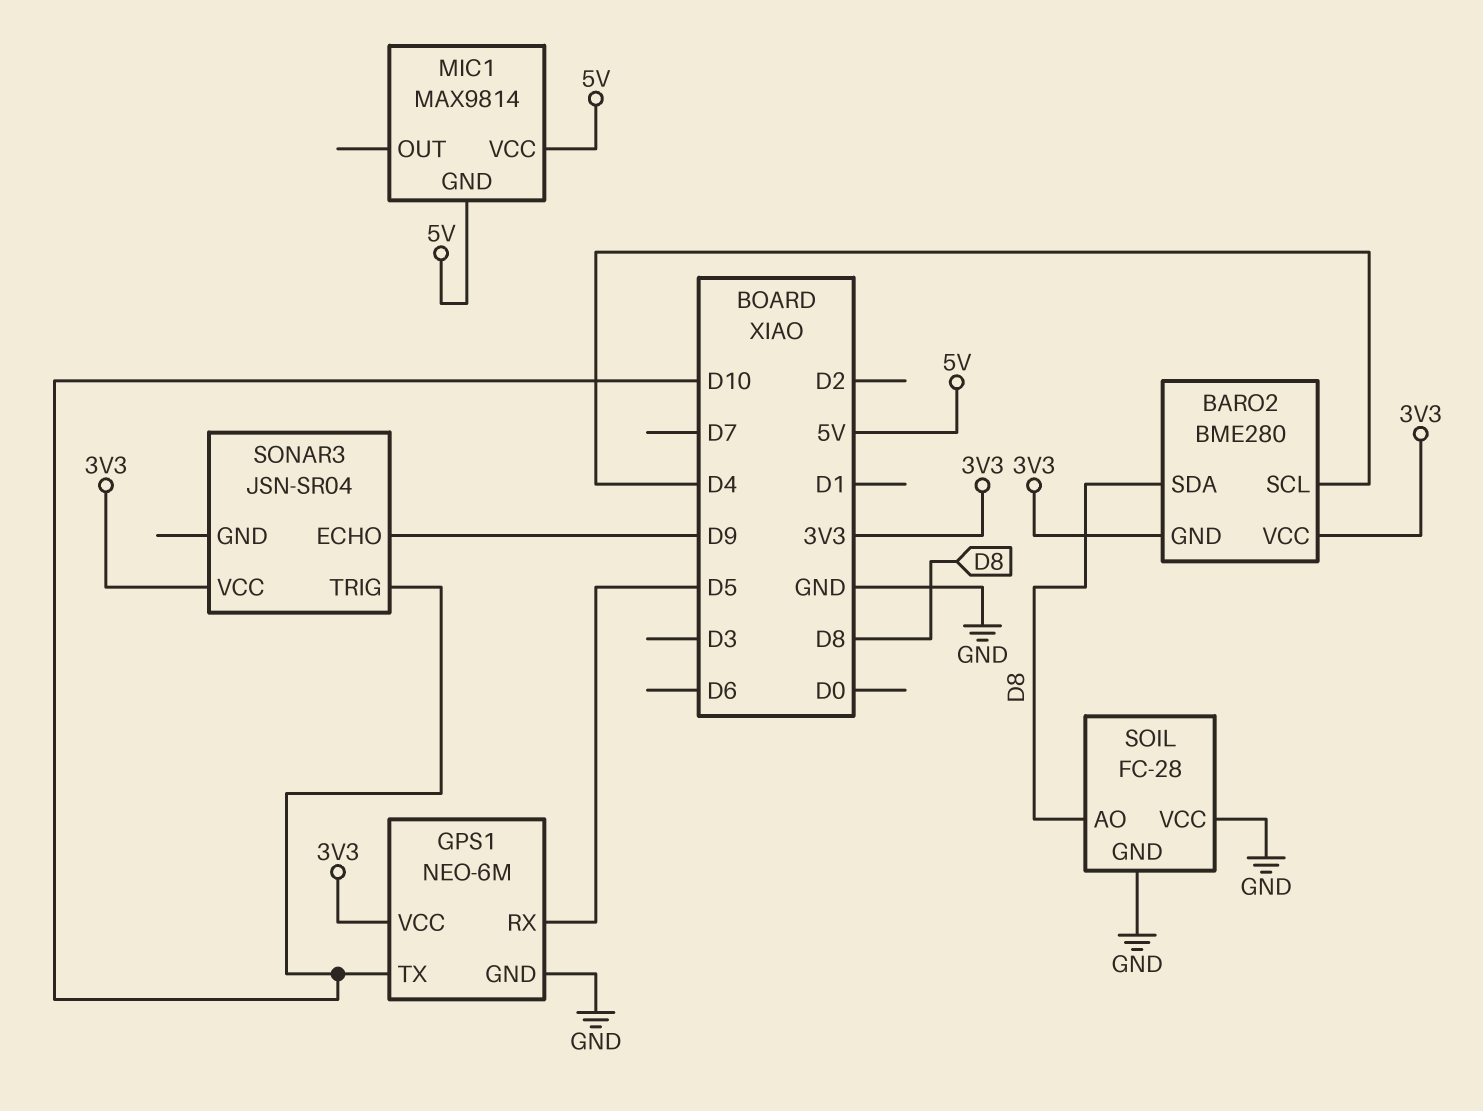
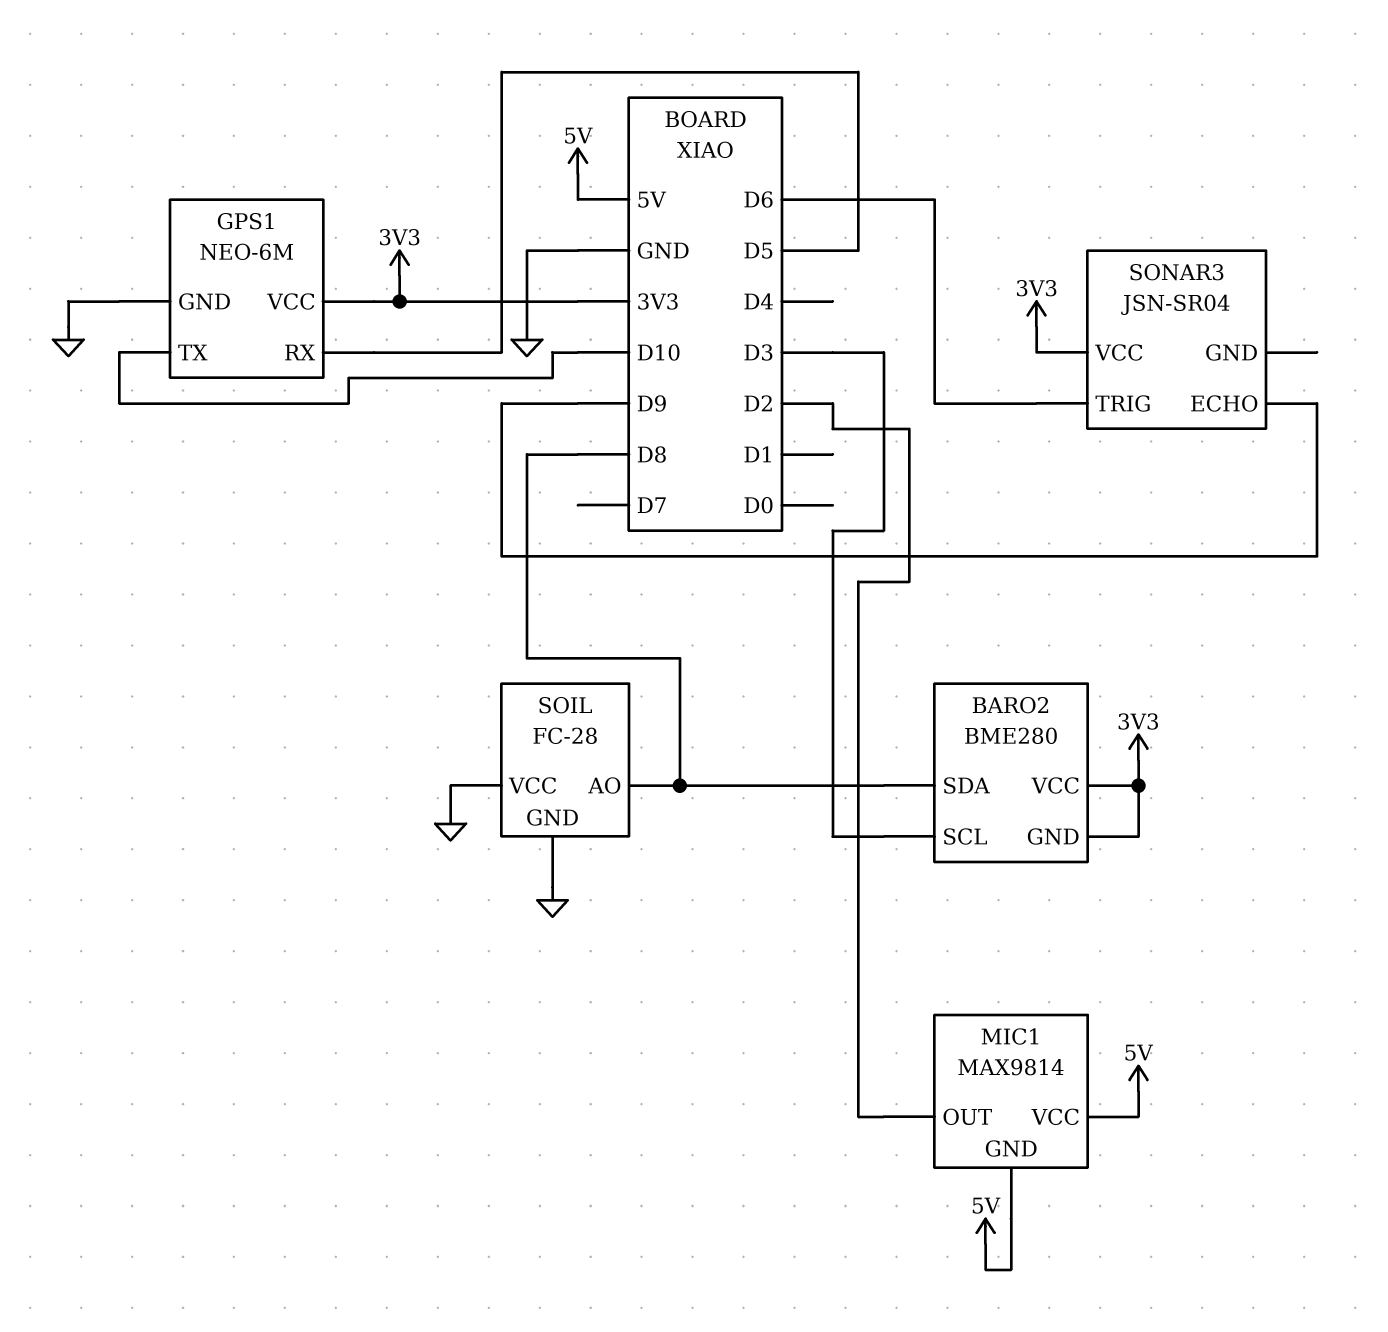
BARO2 pin SCL: D4 -> D3
MIC1 pin OUT: none -> D2
SONAR3 pin TRIG: D10 -> D6

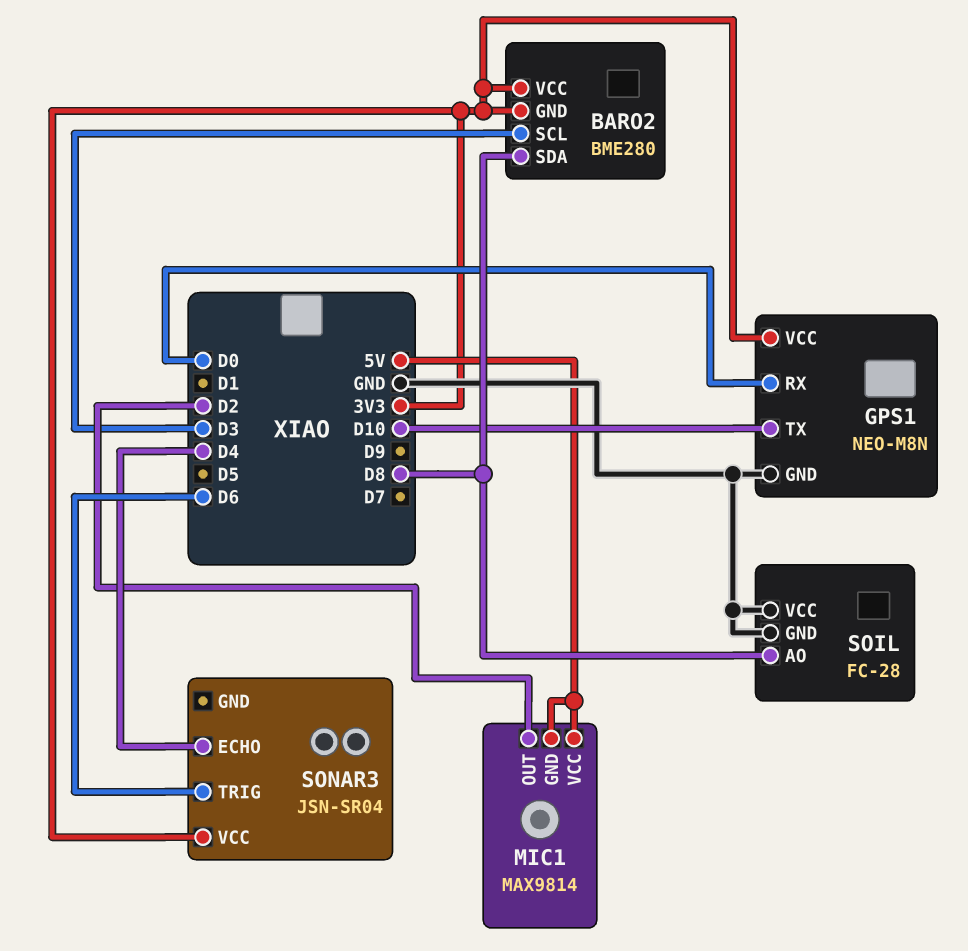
GPS1: NEO-6M -> NEO-M8N
GPS1 pin RX: D5 -> D0
SONAR3 pin ECHO: D9 -> D4

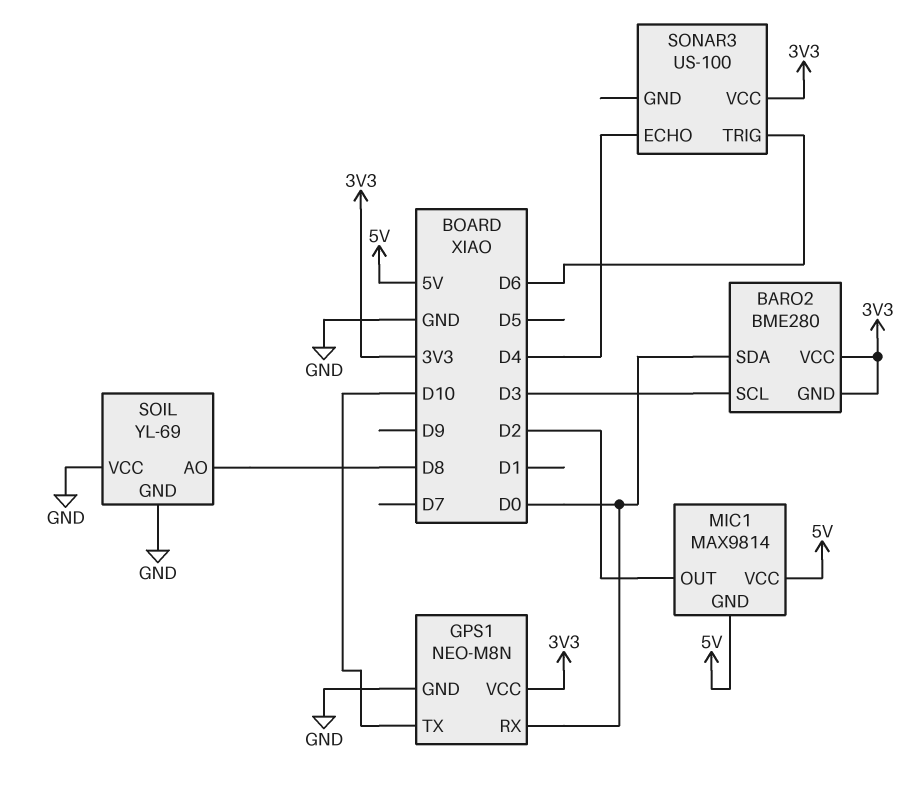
BARO2 pin SDA: D8 -> D0
SOIL: FC-28 -> YL-69
SONAR3: JSN-SR04 -> US-100

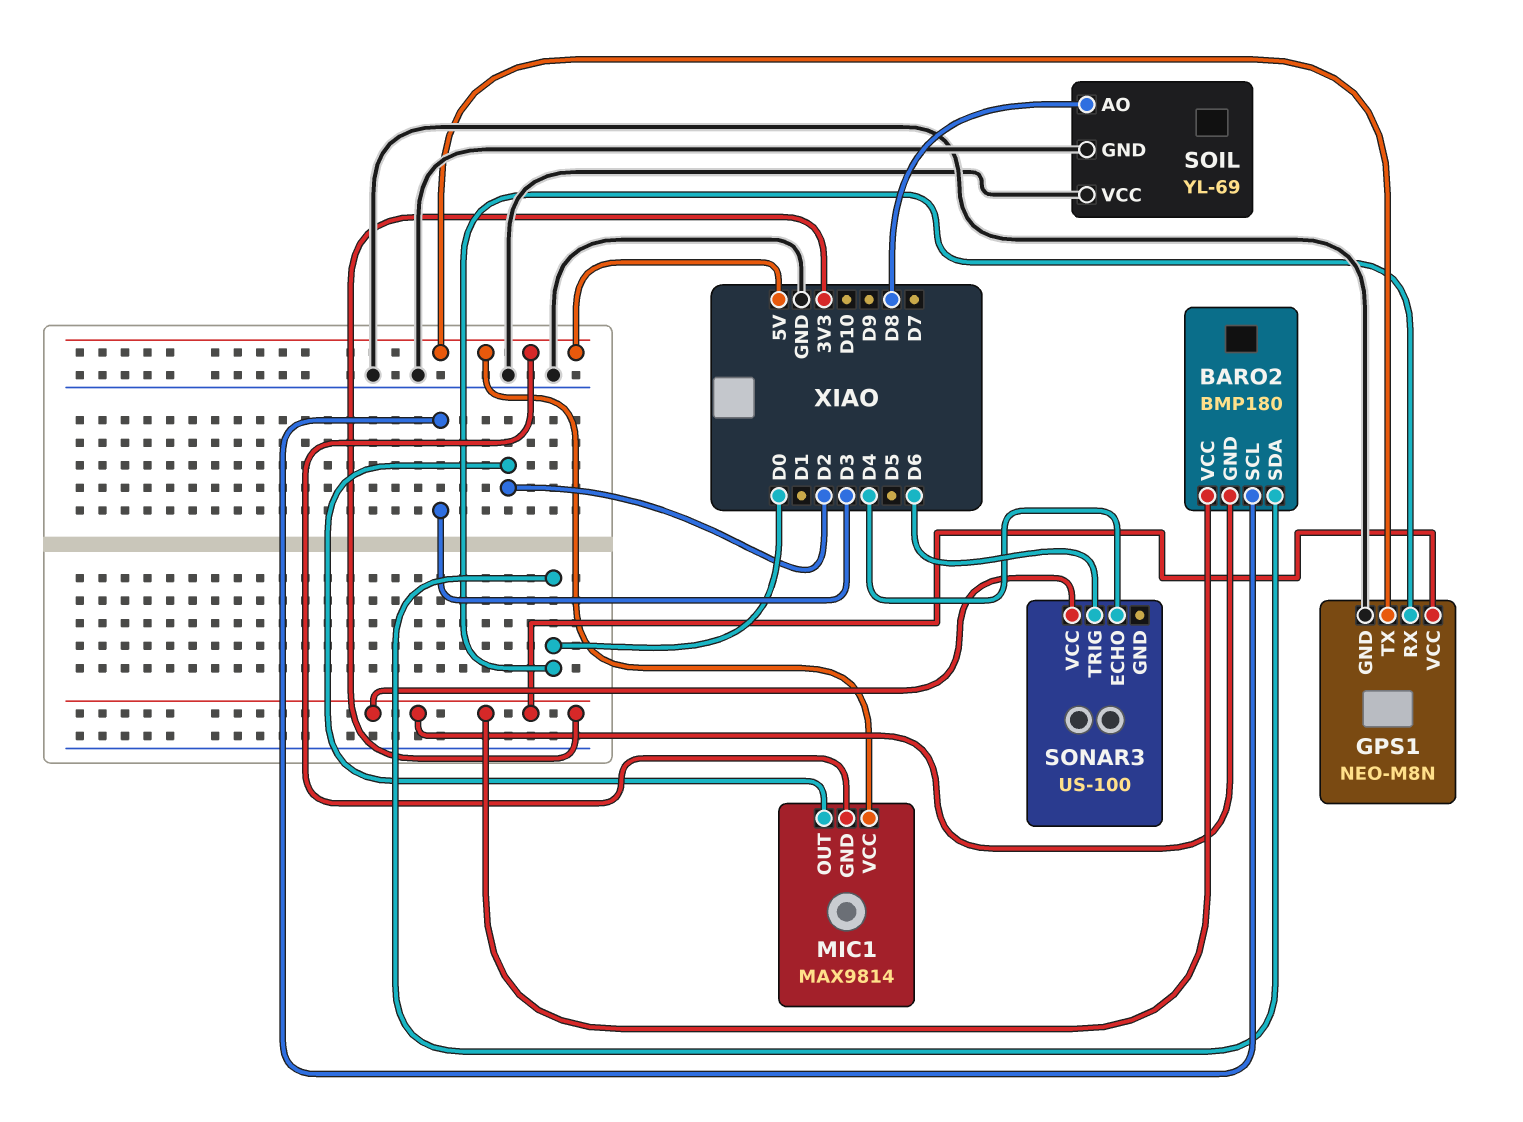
BARO2: BME280 -> BMP180
GPS1 pin TX: D10 -> 5V

